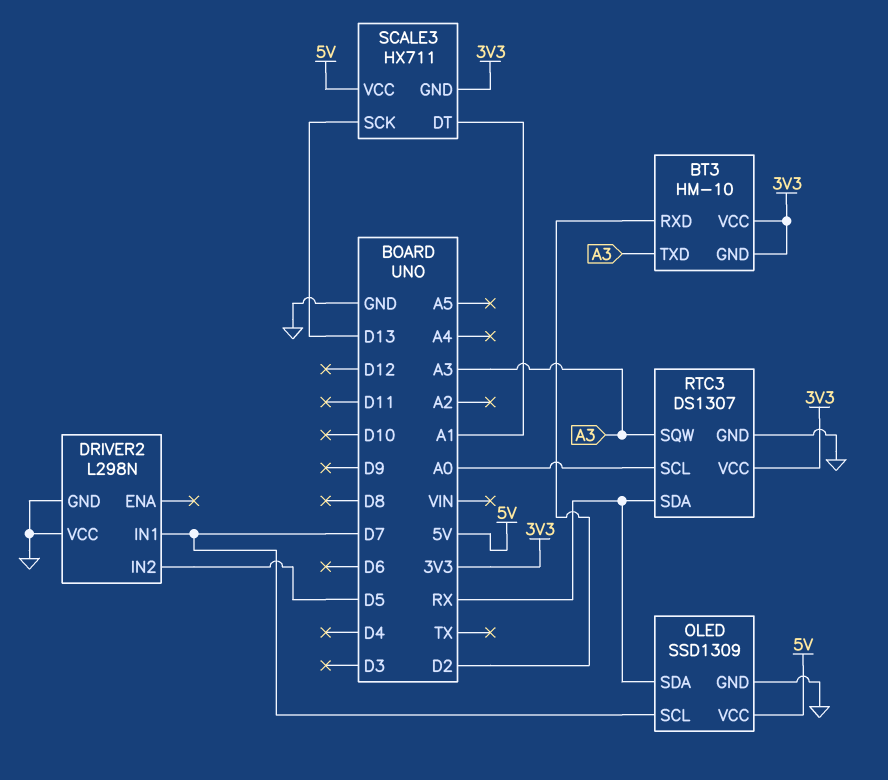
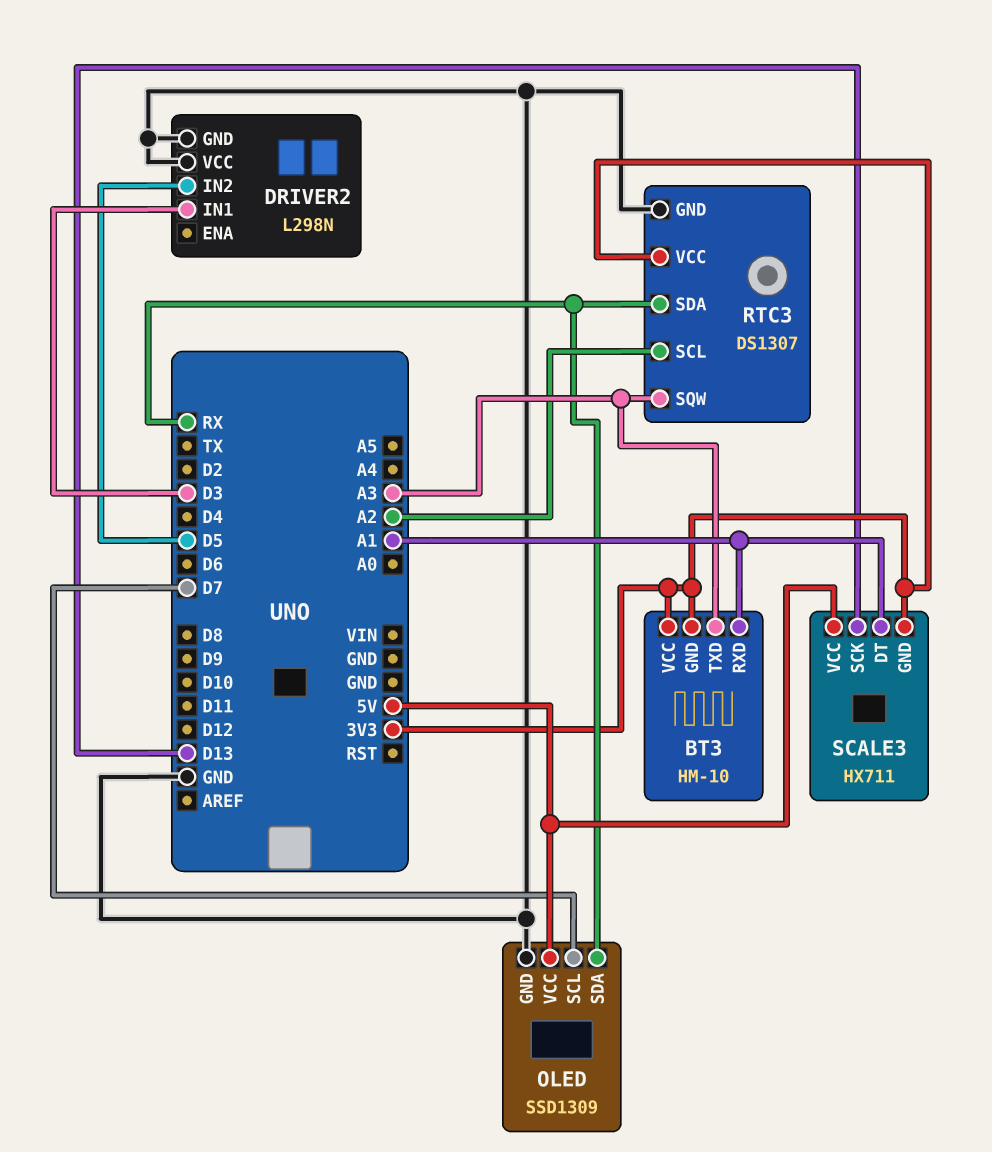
BT3 pin RXD: D2 -> A1
DRIVER2 pin IN1: D7 -> D3
RTC3 pin SCL: A0 -> A2

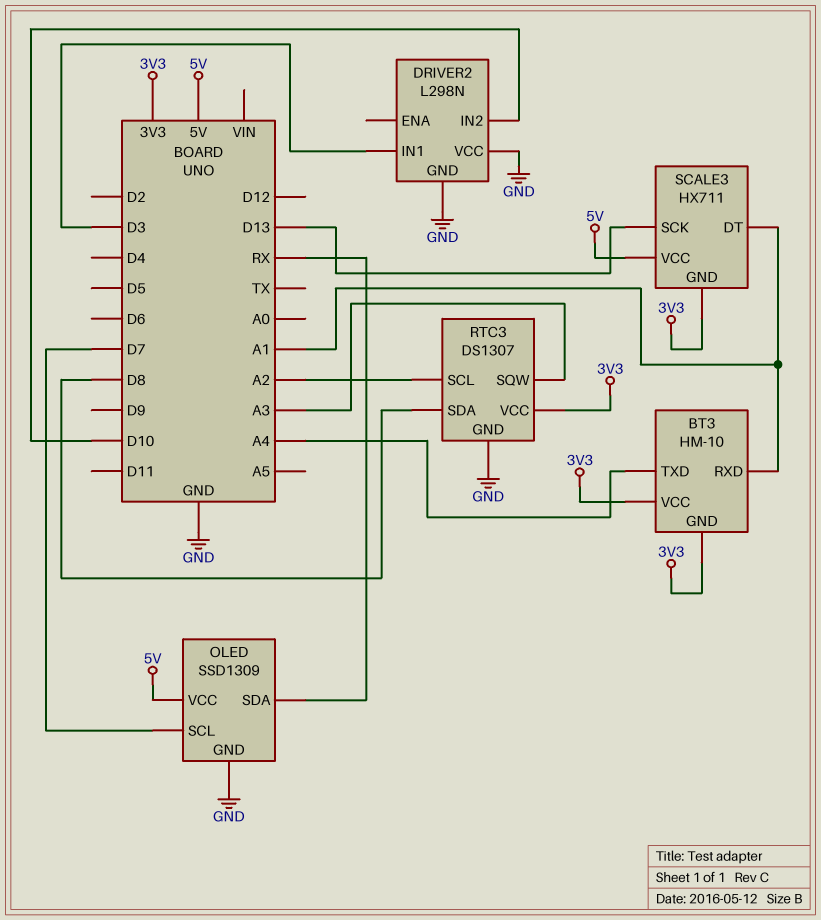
BT3 pin TXD: A3 -> A4
DRIVER2 pin IN2: D5 -> D10
RTC3 pin SDA: RX -> D8

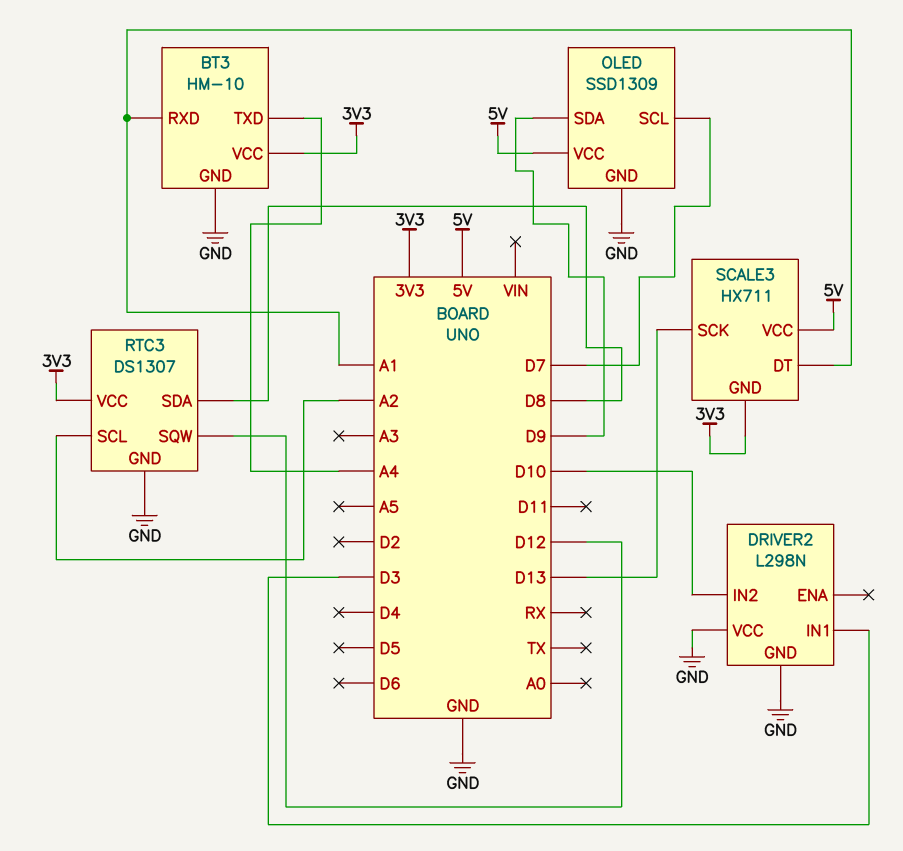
BT3 pin GND: 3V3 -> GND
OLED pin SDA: RX -> D9
RTC3 pin SQW: A3 -> D12

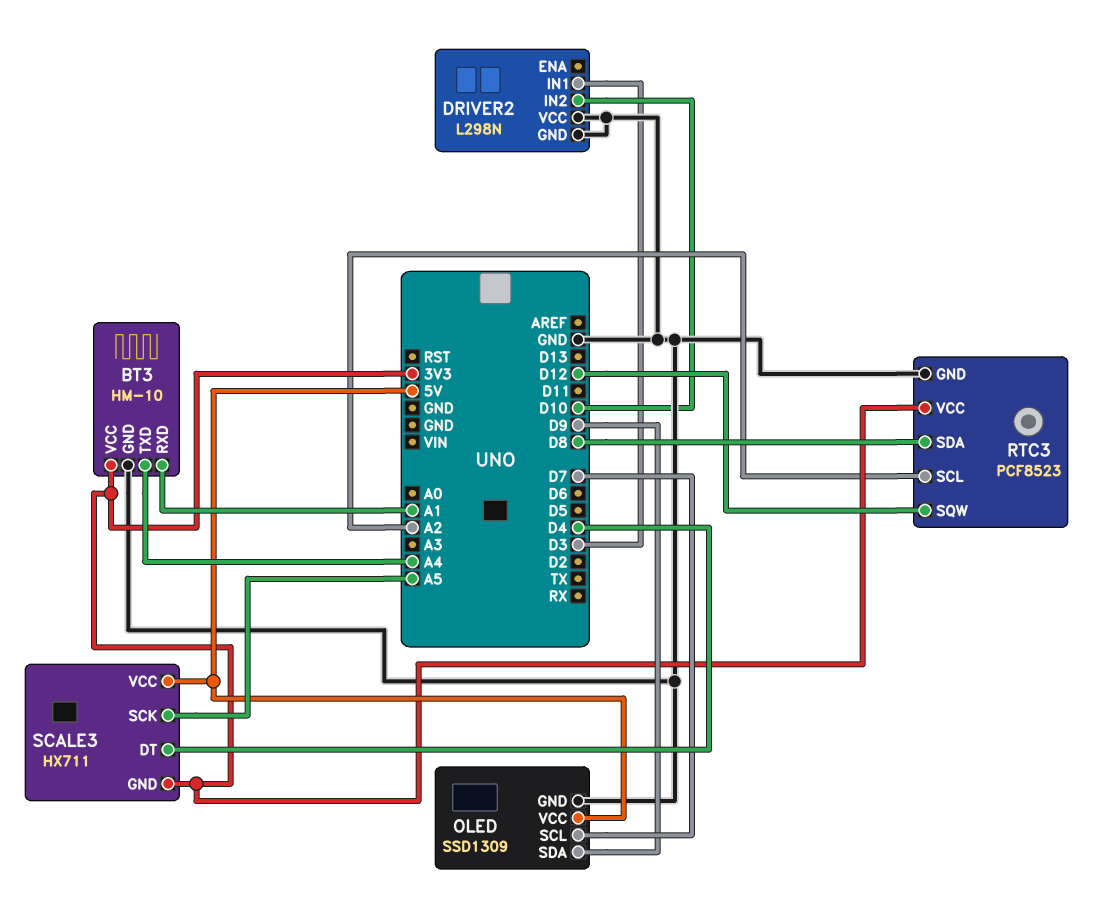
RTC3: DS1307 -> PCF8523
SCALE3 pin DT: A1 -> D4
SCALE3 pin SCK: D13 -> A5

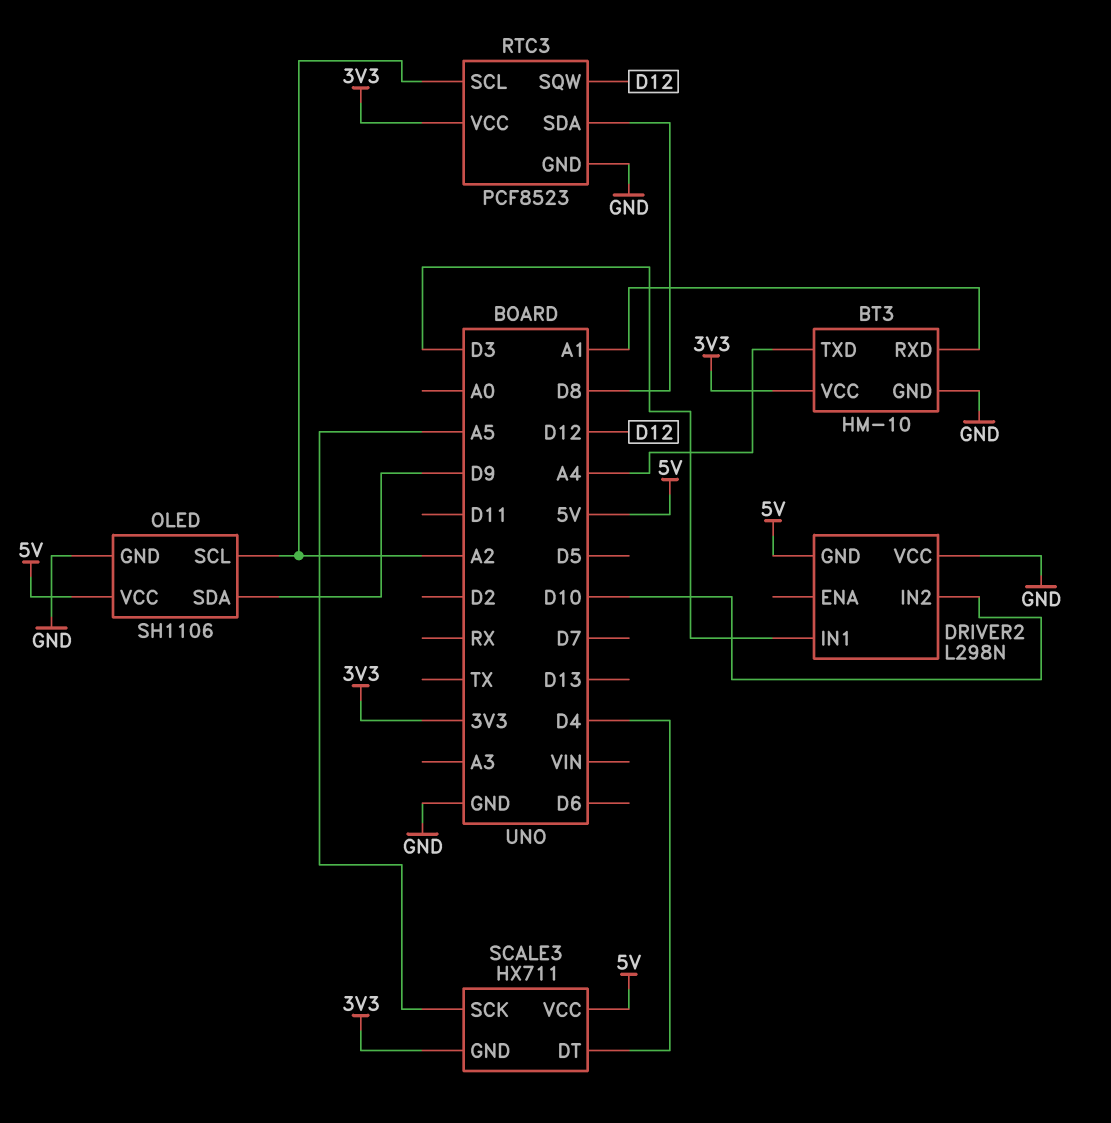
DRIVER2 pin GND: GND -> 5V
OLED: SSD1309 -> SH1106
OLED pin SCL: D7 -> A2

